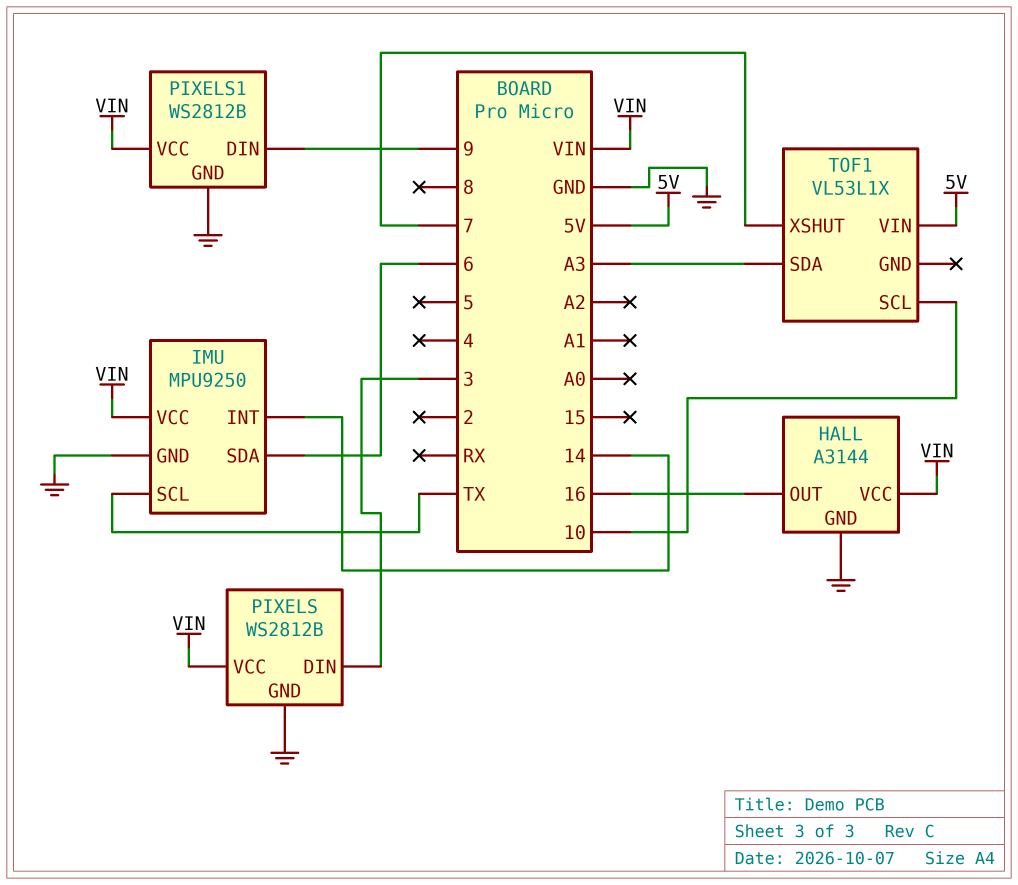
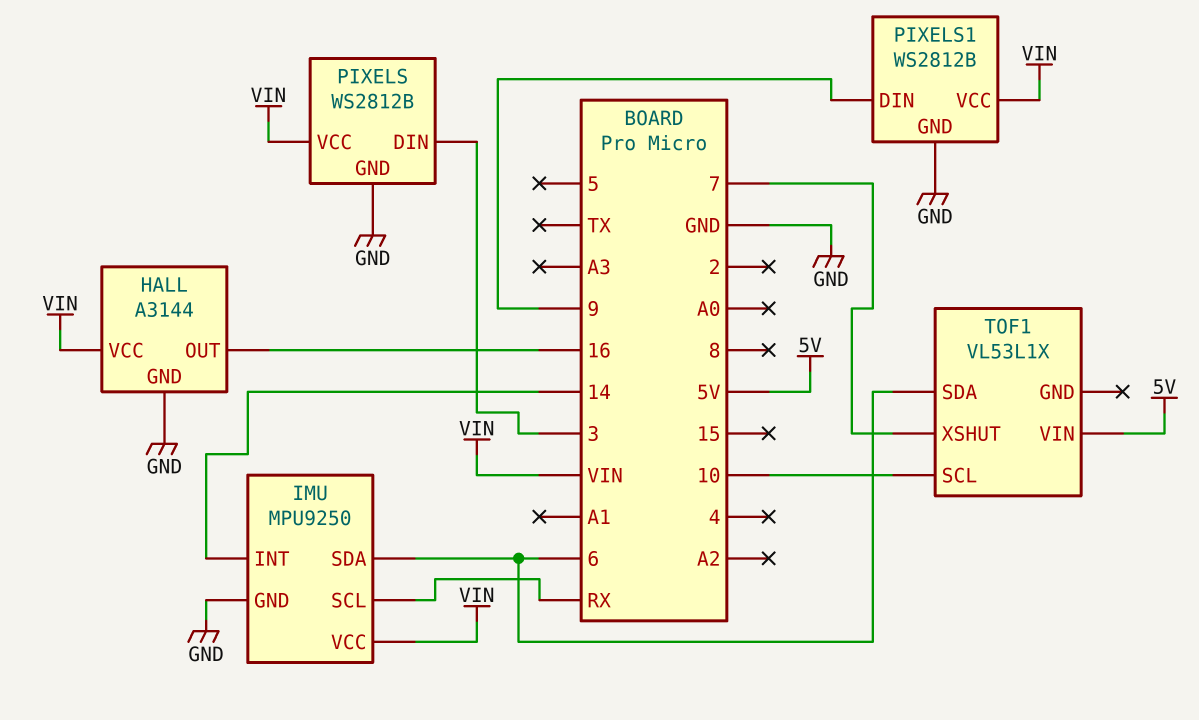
IMU pin SCL: TX -> RX
TOF1 pin SDA: A3 -> 6

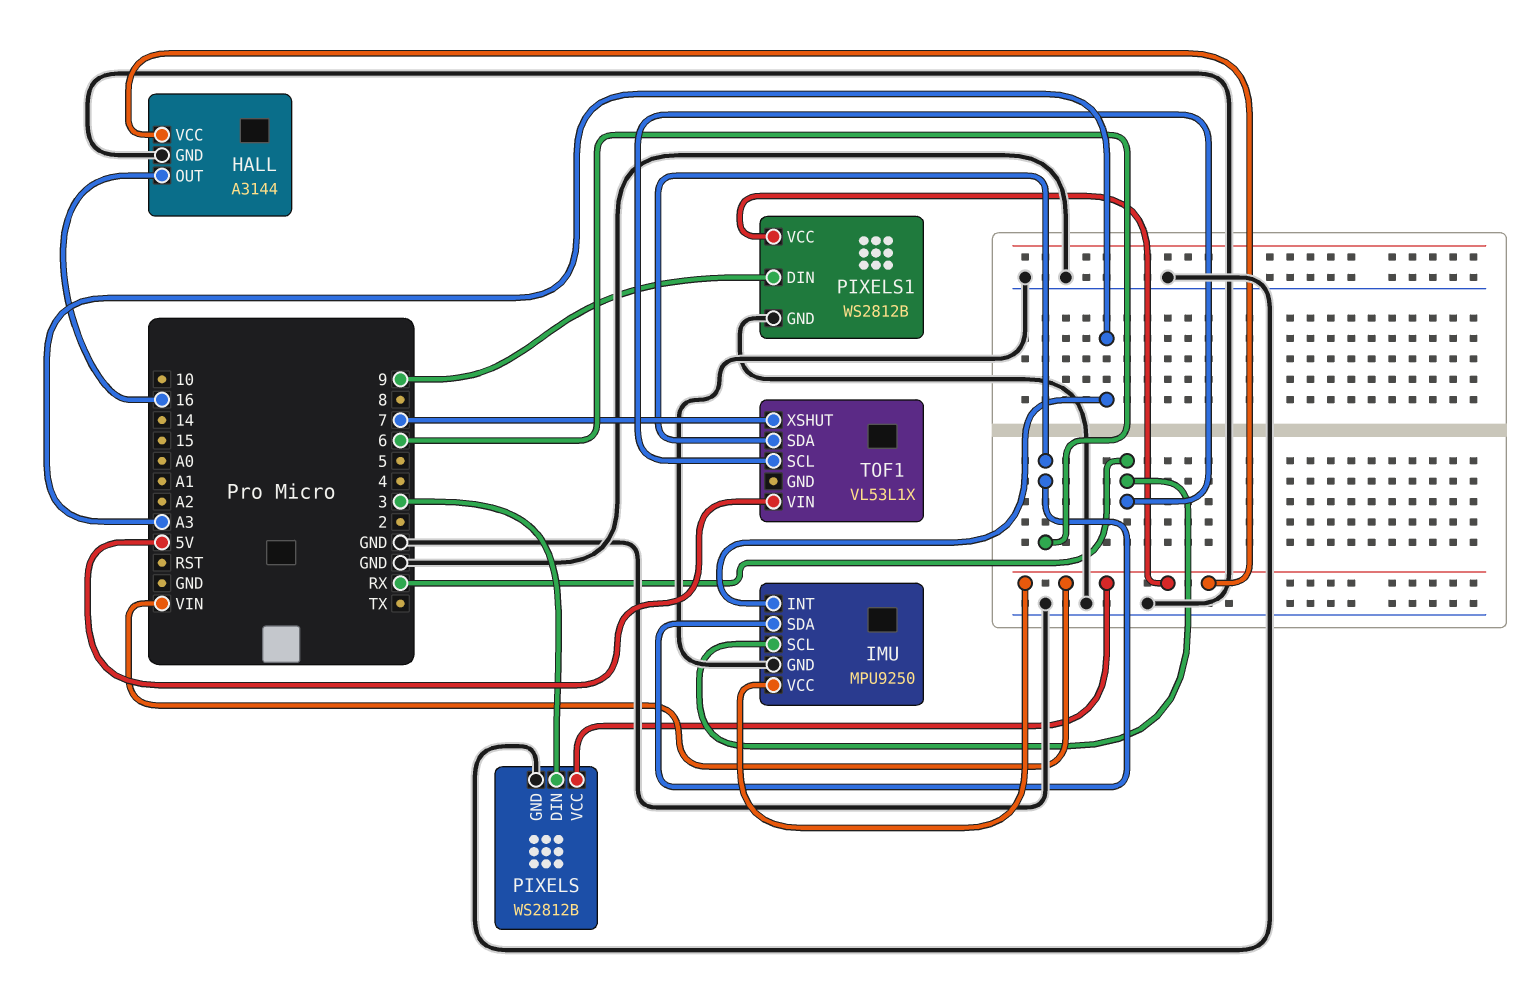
IMU pin INT: 14 -> A3
TOF1 pin SCL: 10 -> RX

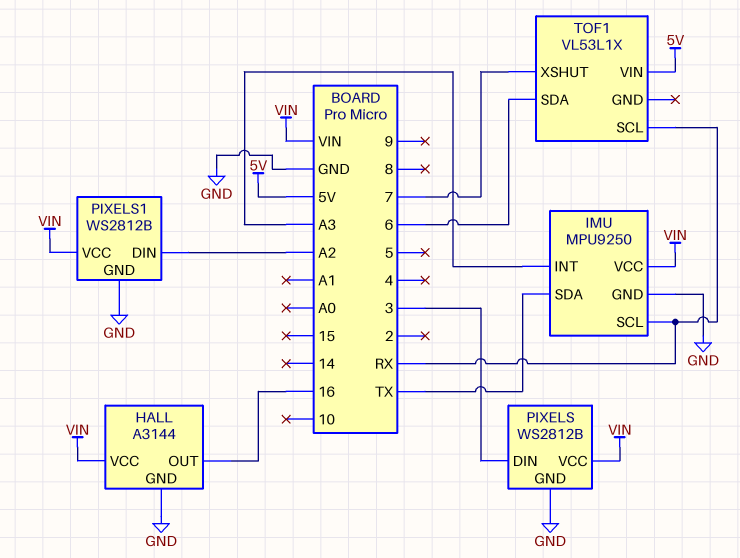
IMU pin SDA: 6 -> TX
PIXELS1 pin DIN: 9 -> A2

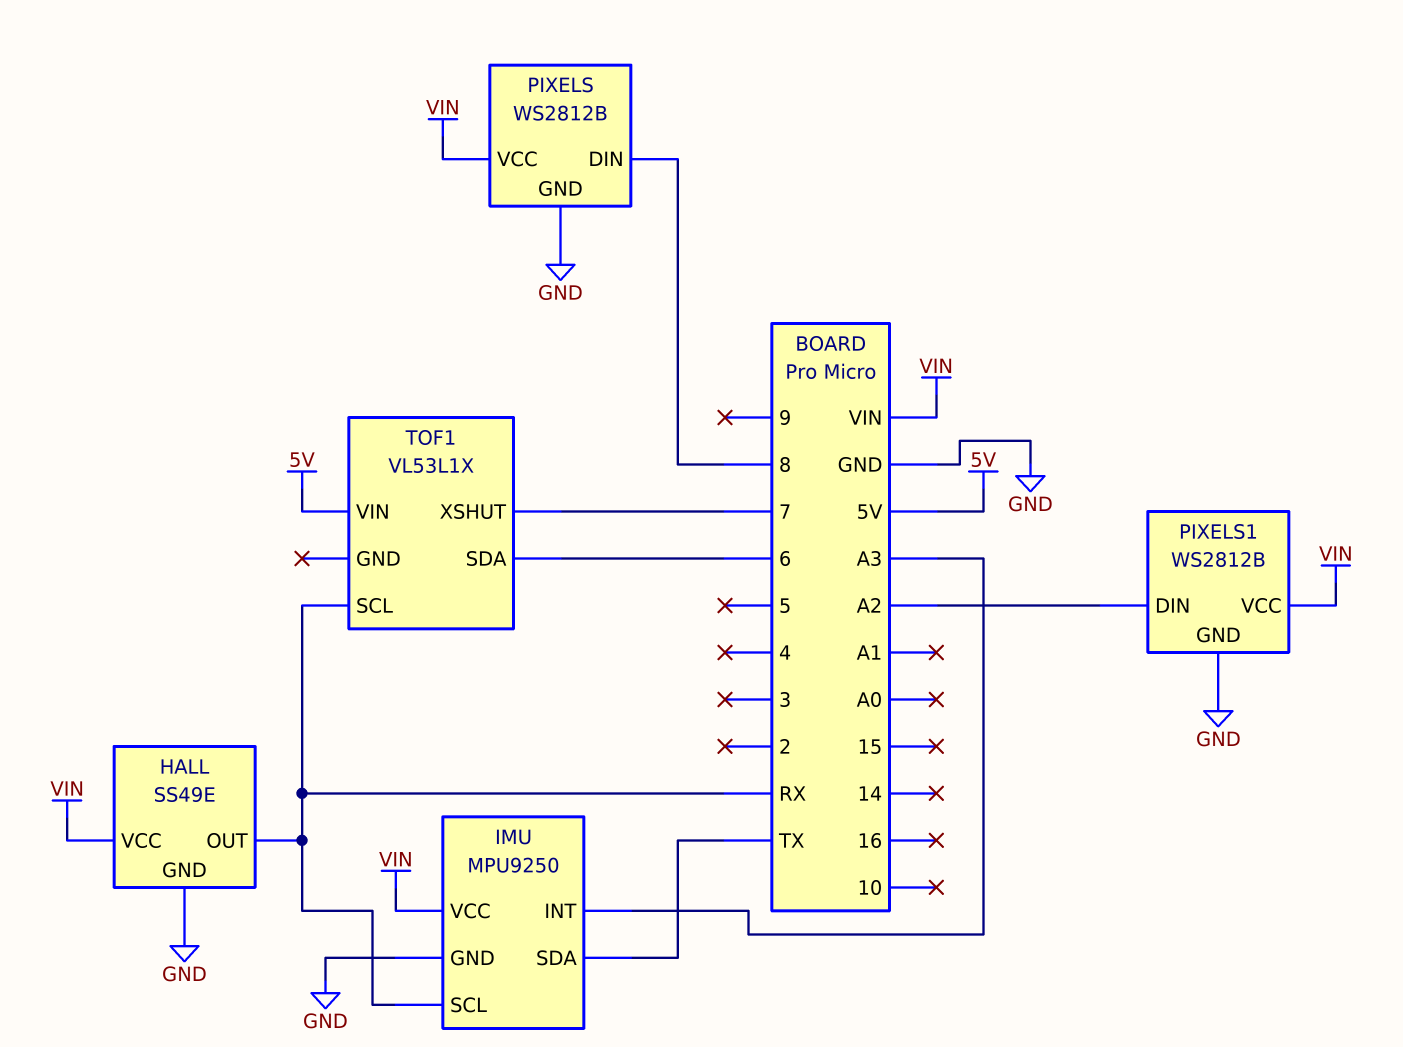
HALL: A3144 -> SS49E
HALL pin OUT: 16 -> RX
PIXELS pin DIN: 3 -> 8

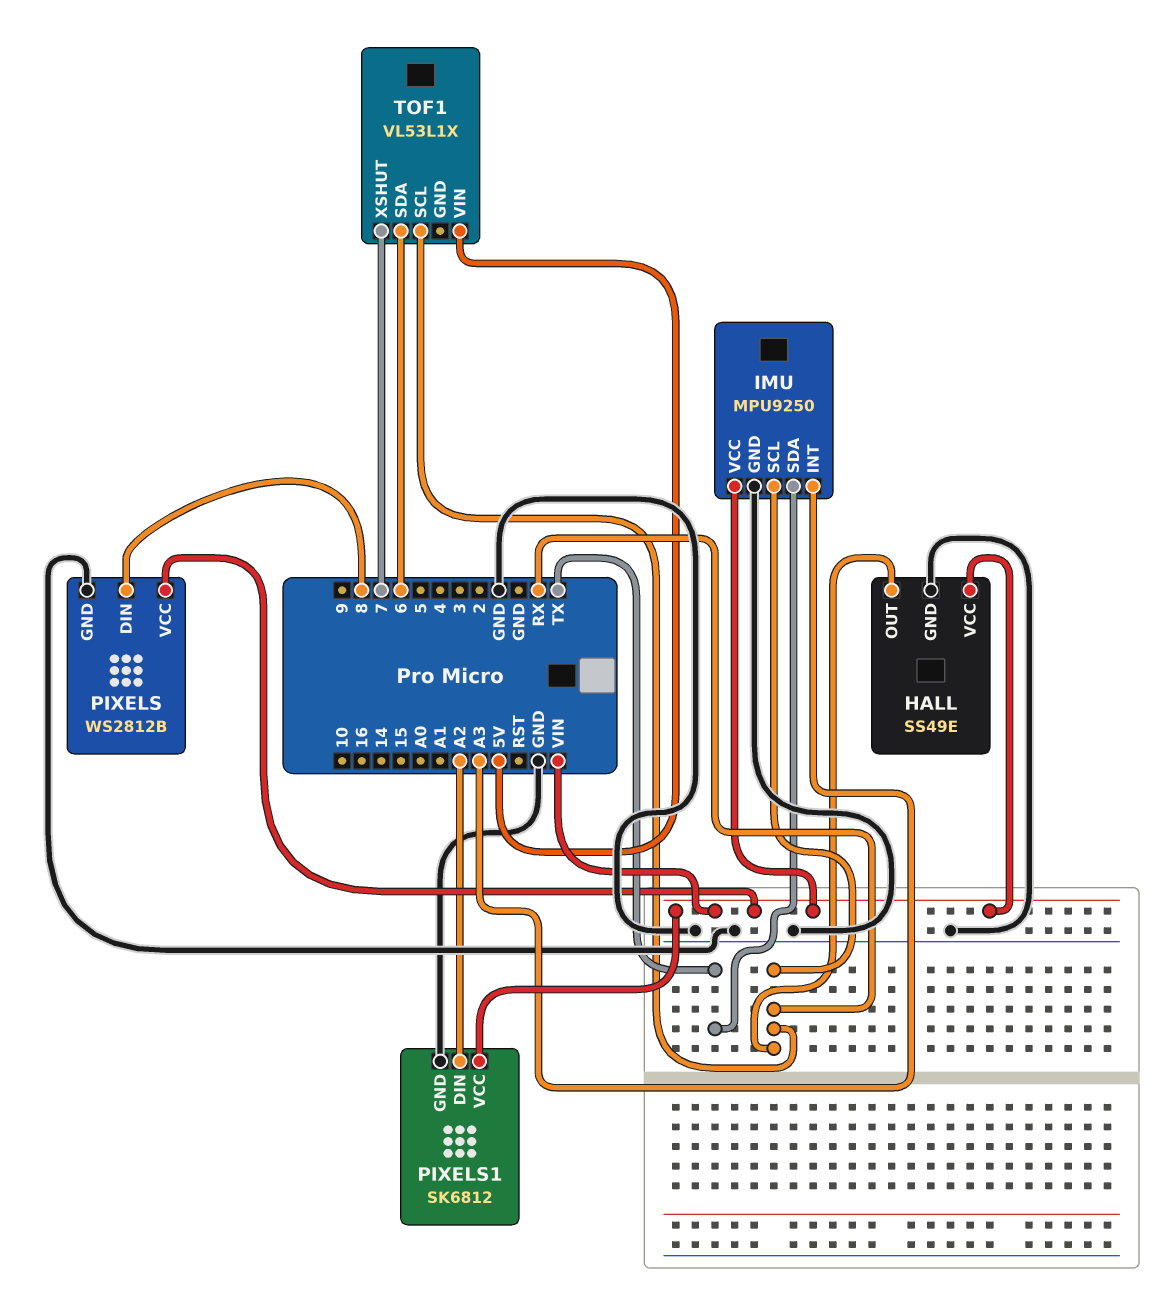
PIXELS1: WS2812B -> SK6812

